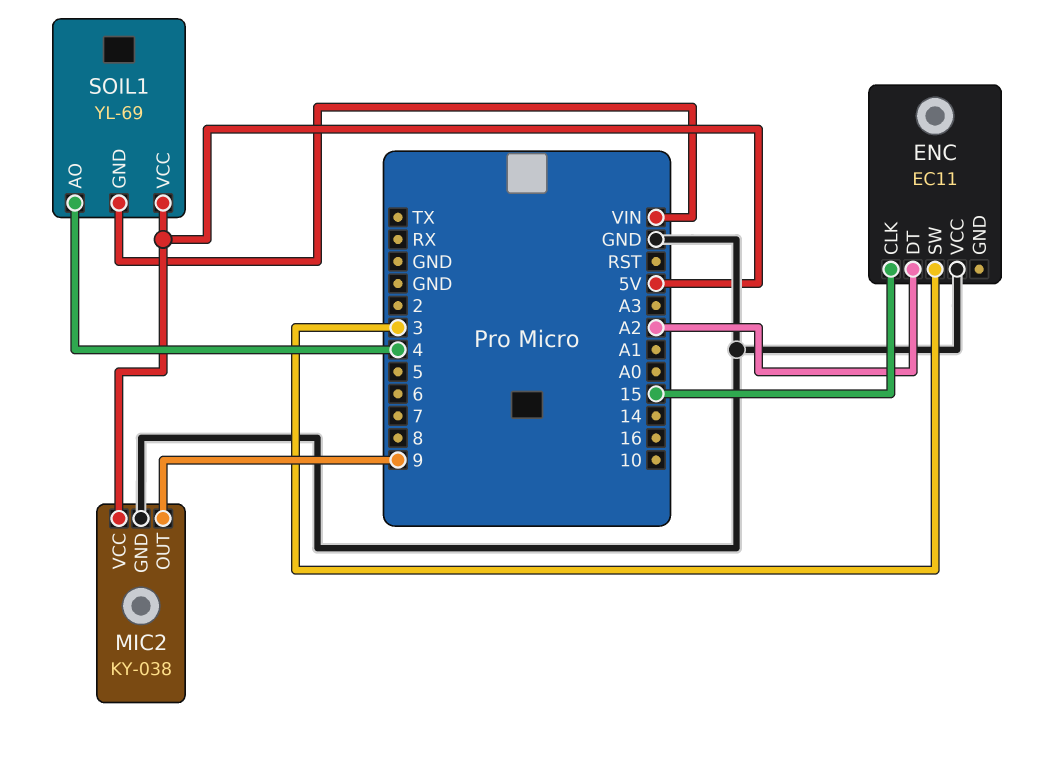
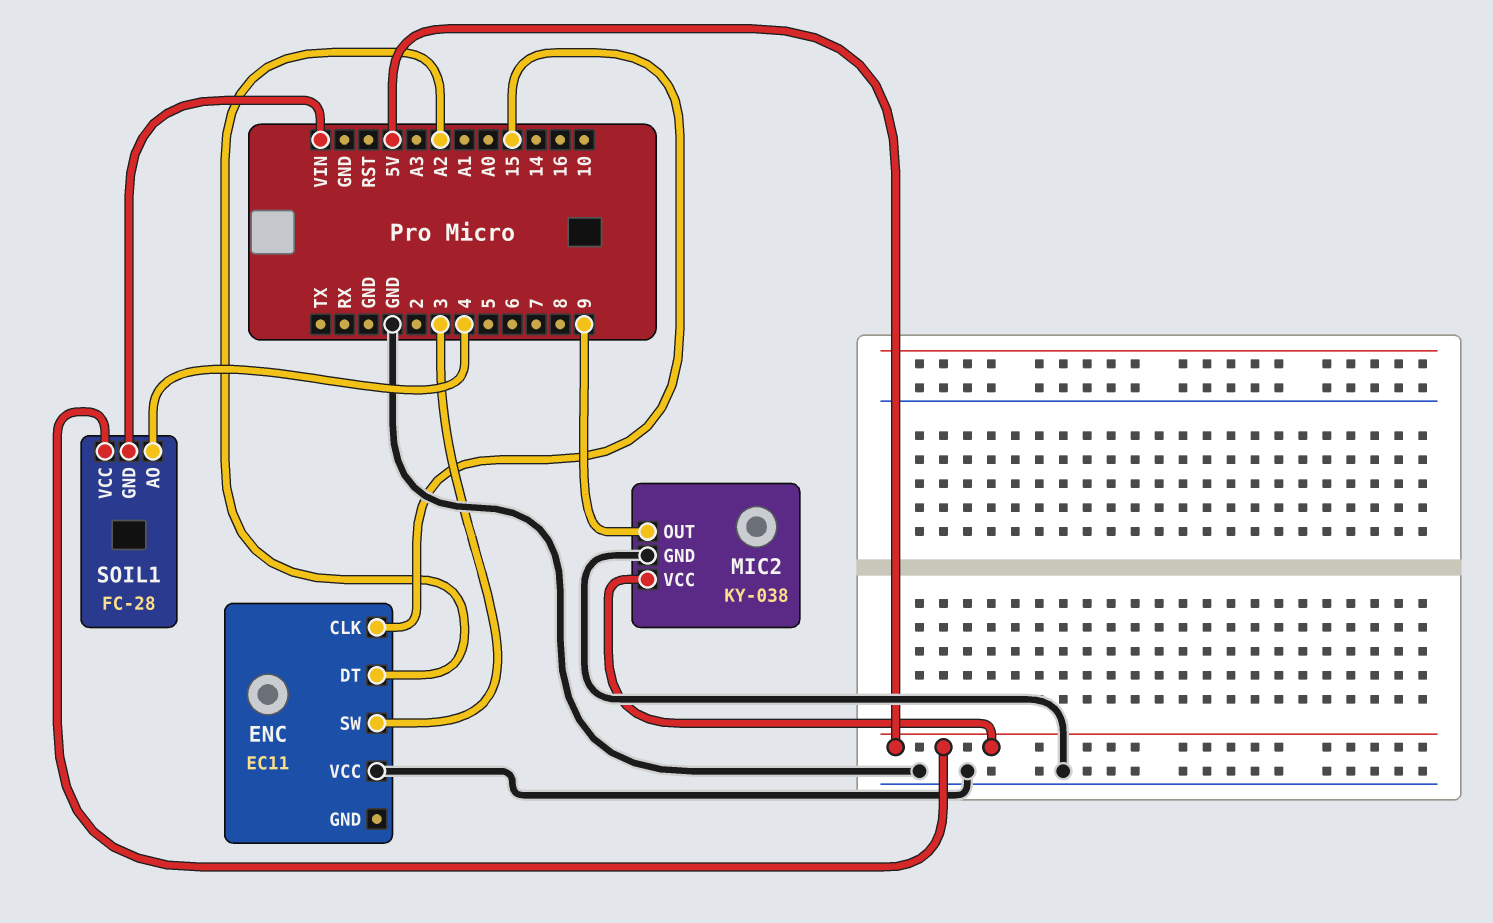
SOIL1: YL-69 -> FC-28

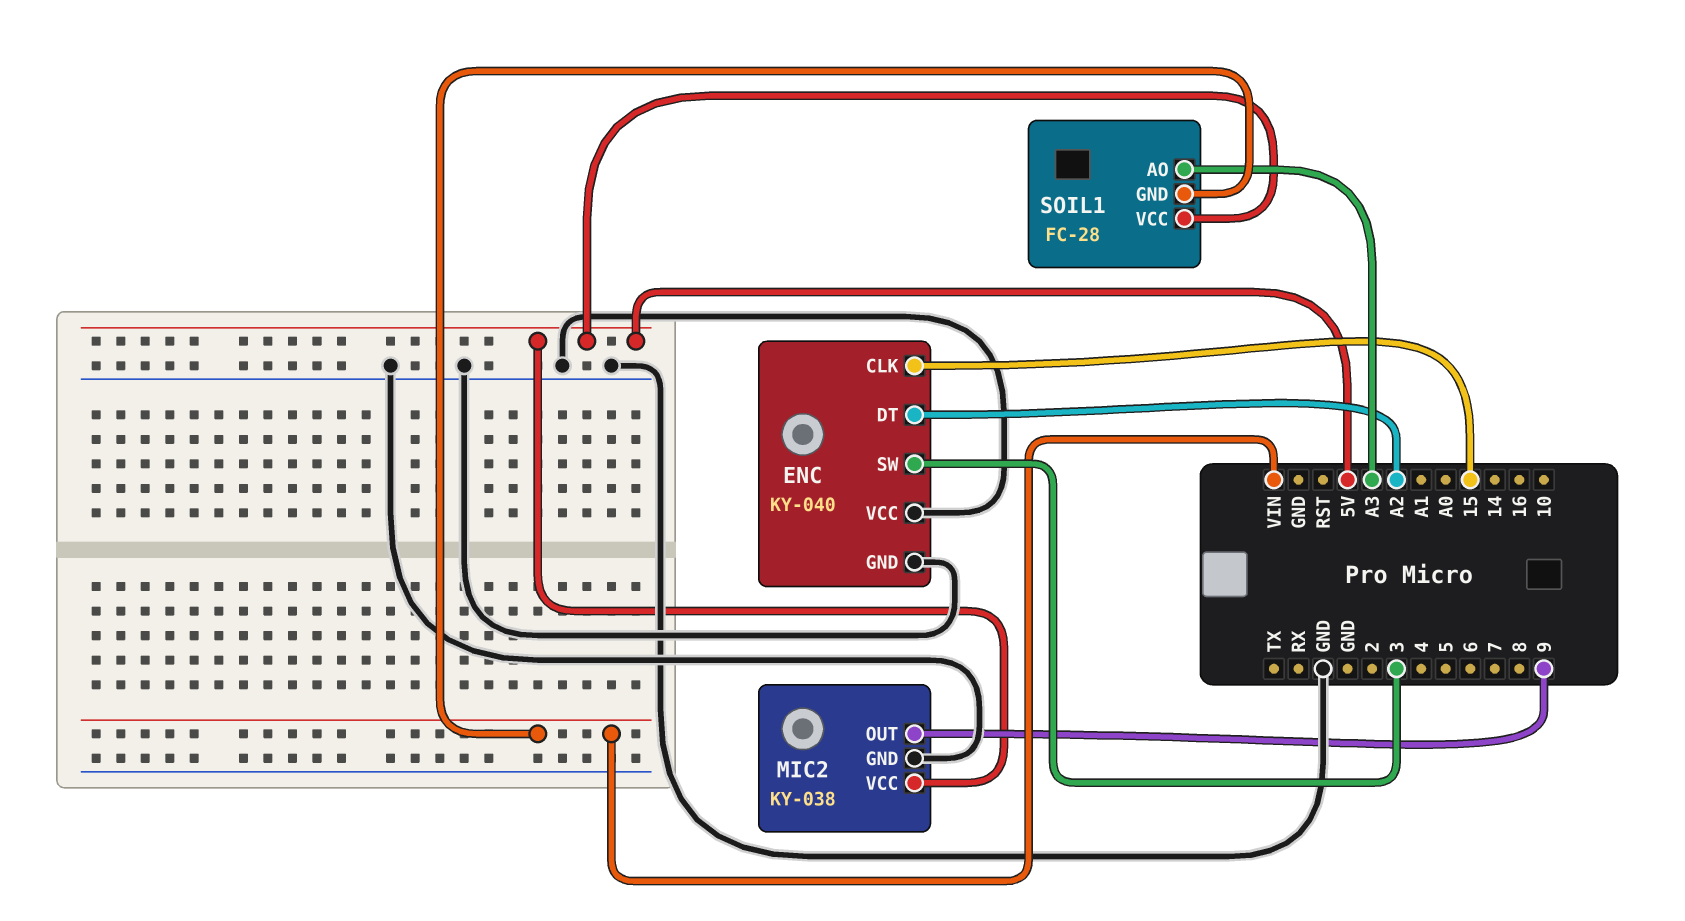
ENC: EC11 -> KY-040
ENC pin GND: none -> GND
SOIL1 pin AO: 4 -> A3

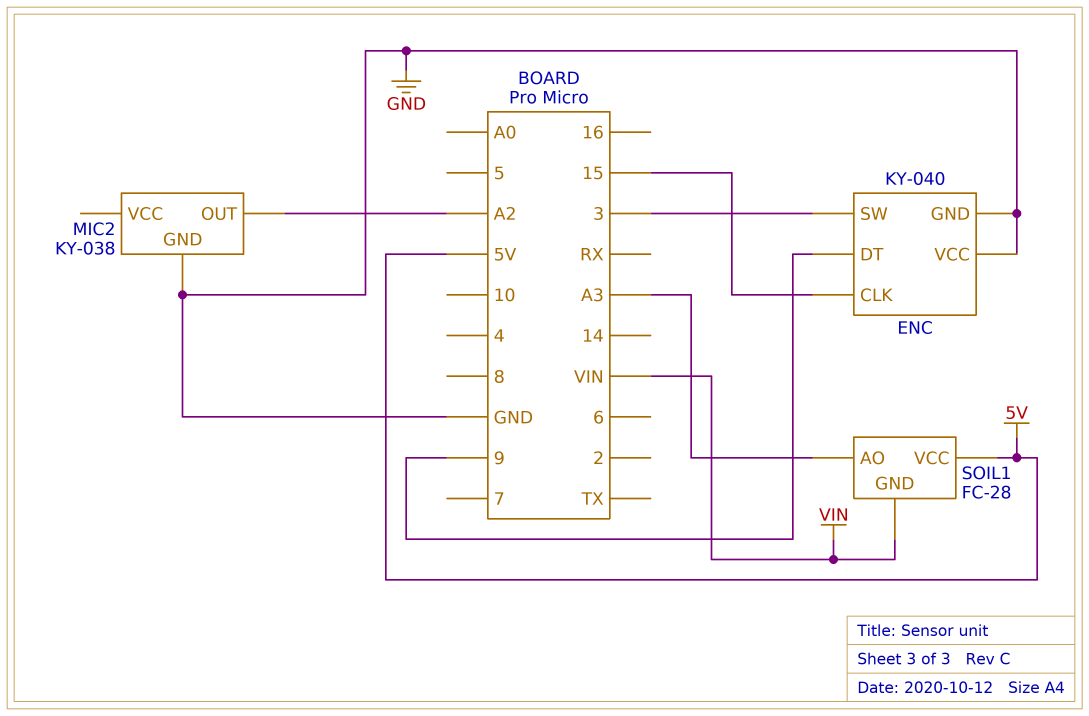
ENC pin DT: A2 -> 9
MIC2 pin OUT: 9 -> A2
MIC2 pin VCC: 5V -> none

